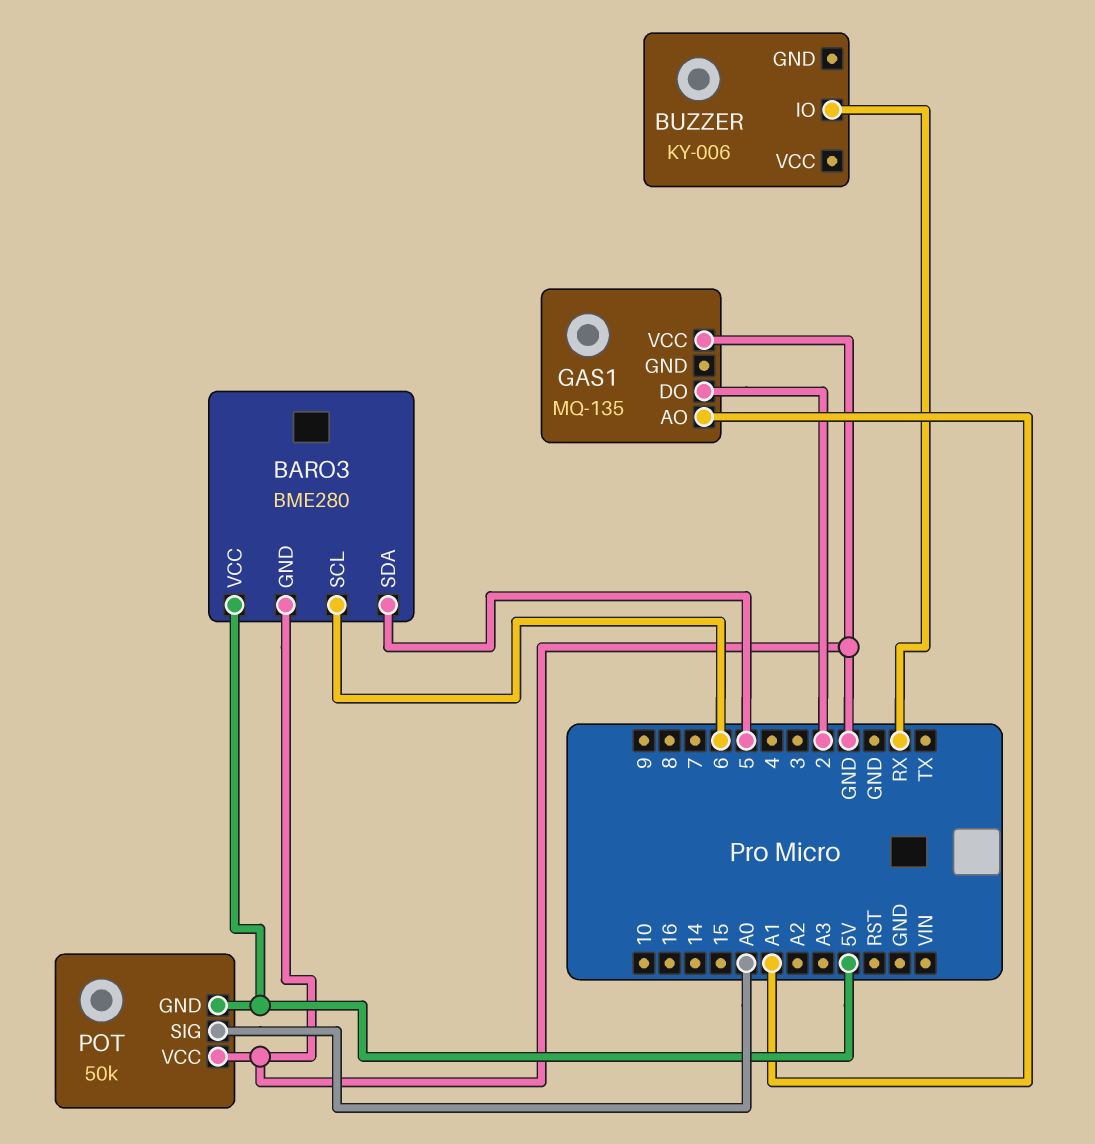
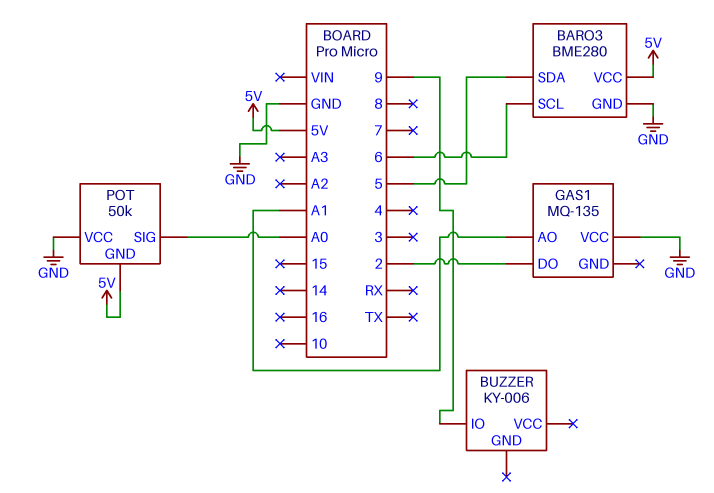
BUZZER pin IO: RX -> 9

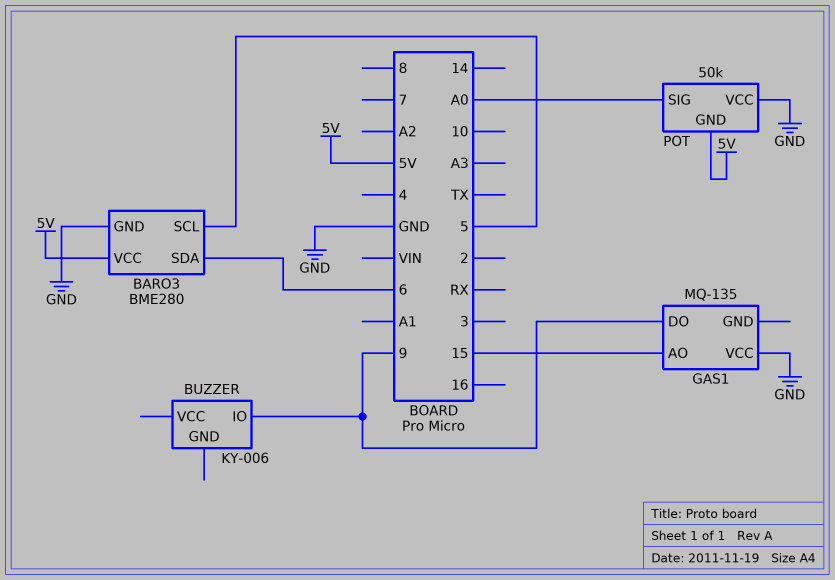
BARO3 pin SCL: 6 -> 5
BARO3 pin SDA: 5 -> 6
GAS1 pin AO: A1 -> 15
GAS1 pin DO: 2 -> 9

